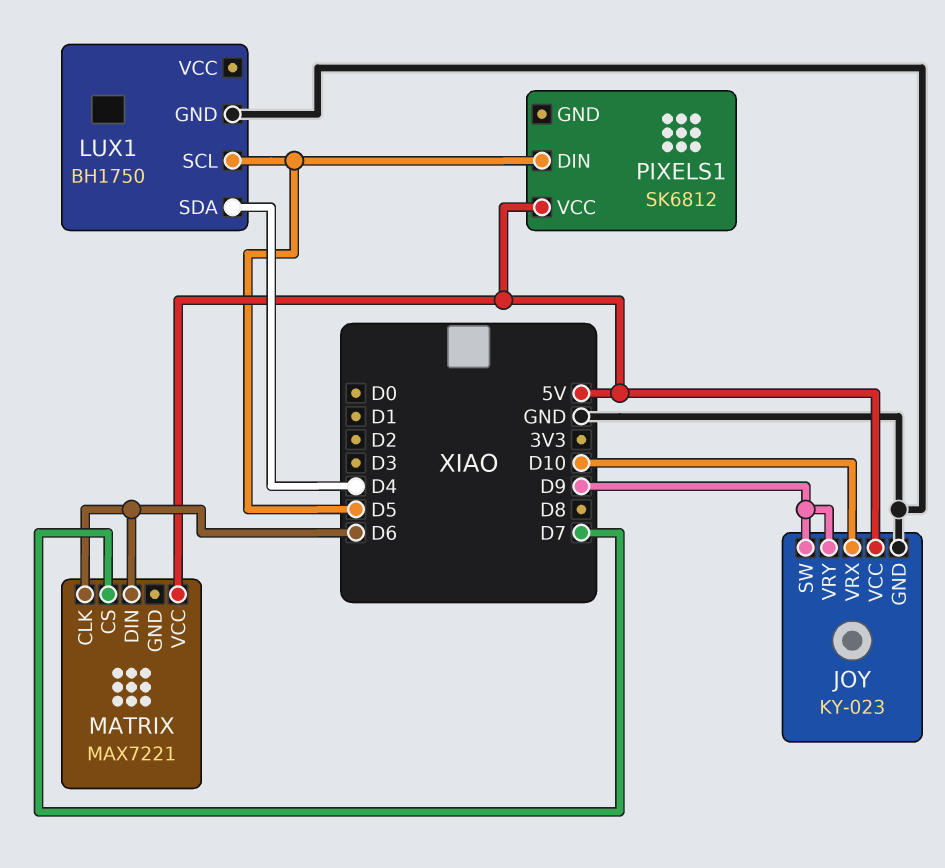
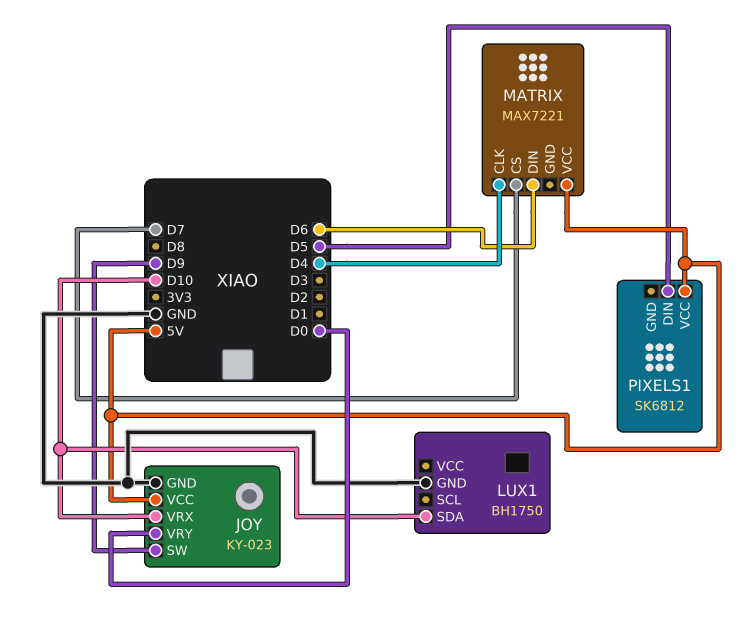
JOY pin VRY: D9 -> D0
LUX1 pin SCL: D5 -> none
LUX1 pin SDA: D4 -> D10
MATRIX pin CLK: D6 -> D4

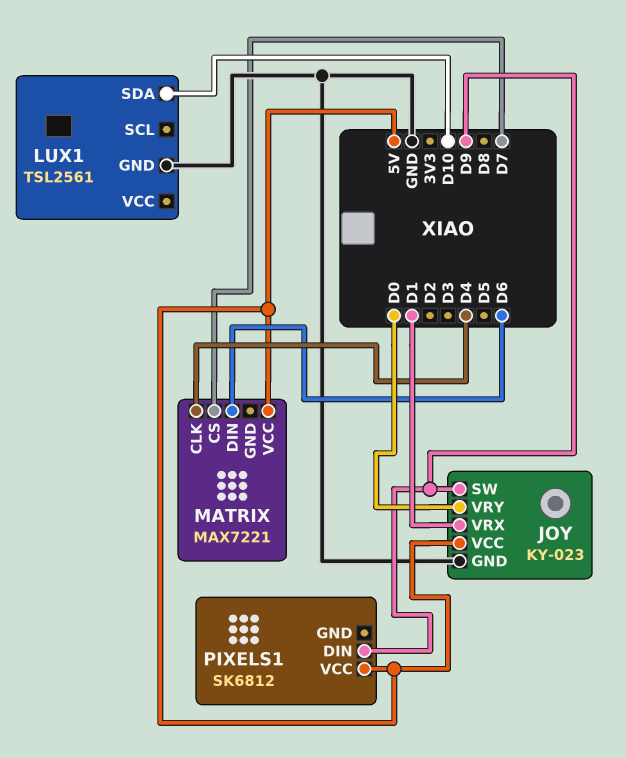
JOY pin VRX: D10 -> D1
LUX1: BH1750 -> TSL2561
PIXELS1 pin DIN: D5 -> D9

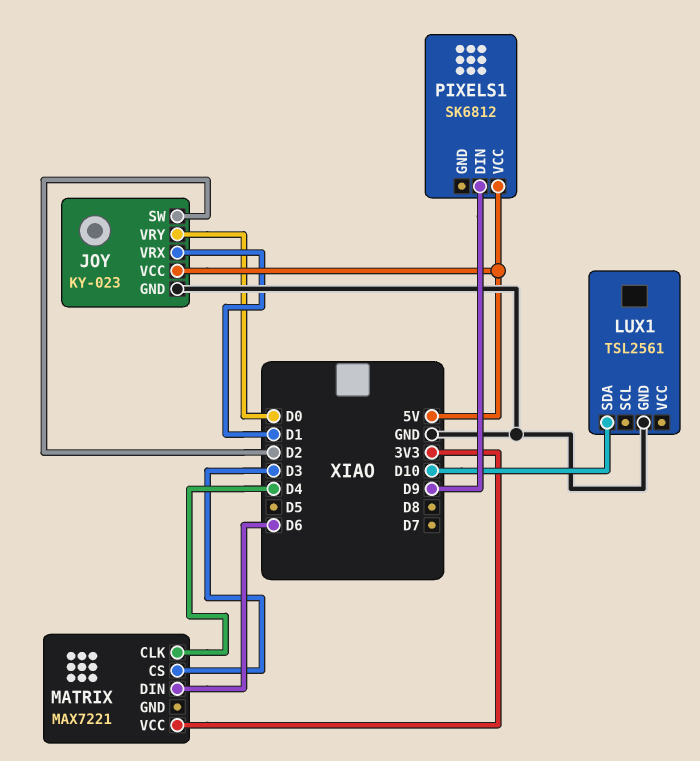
JOY pin SW: D9 -> D2
MATRIX pin CS: D7 -> D3
MATRIX pin VCC: 5V -> 3V3

